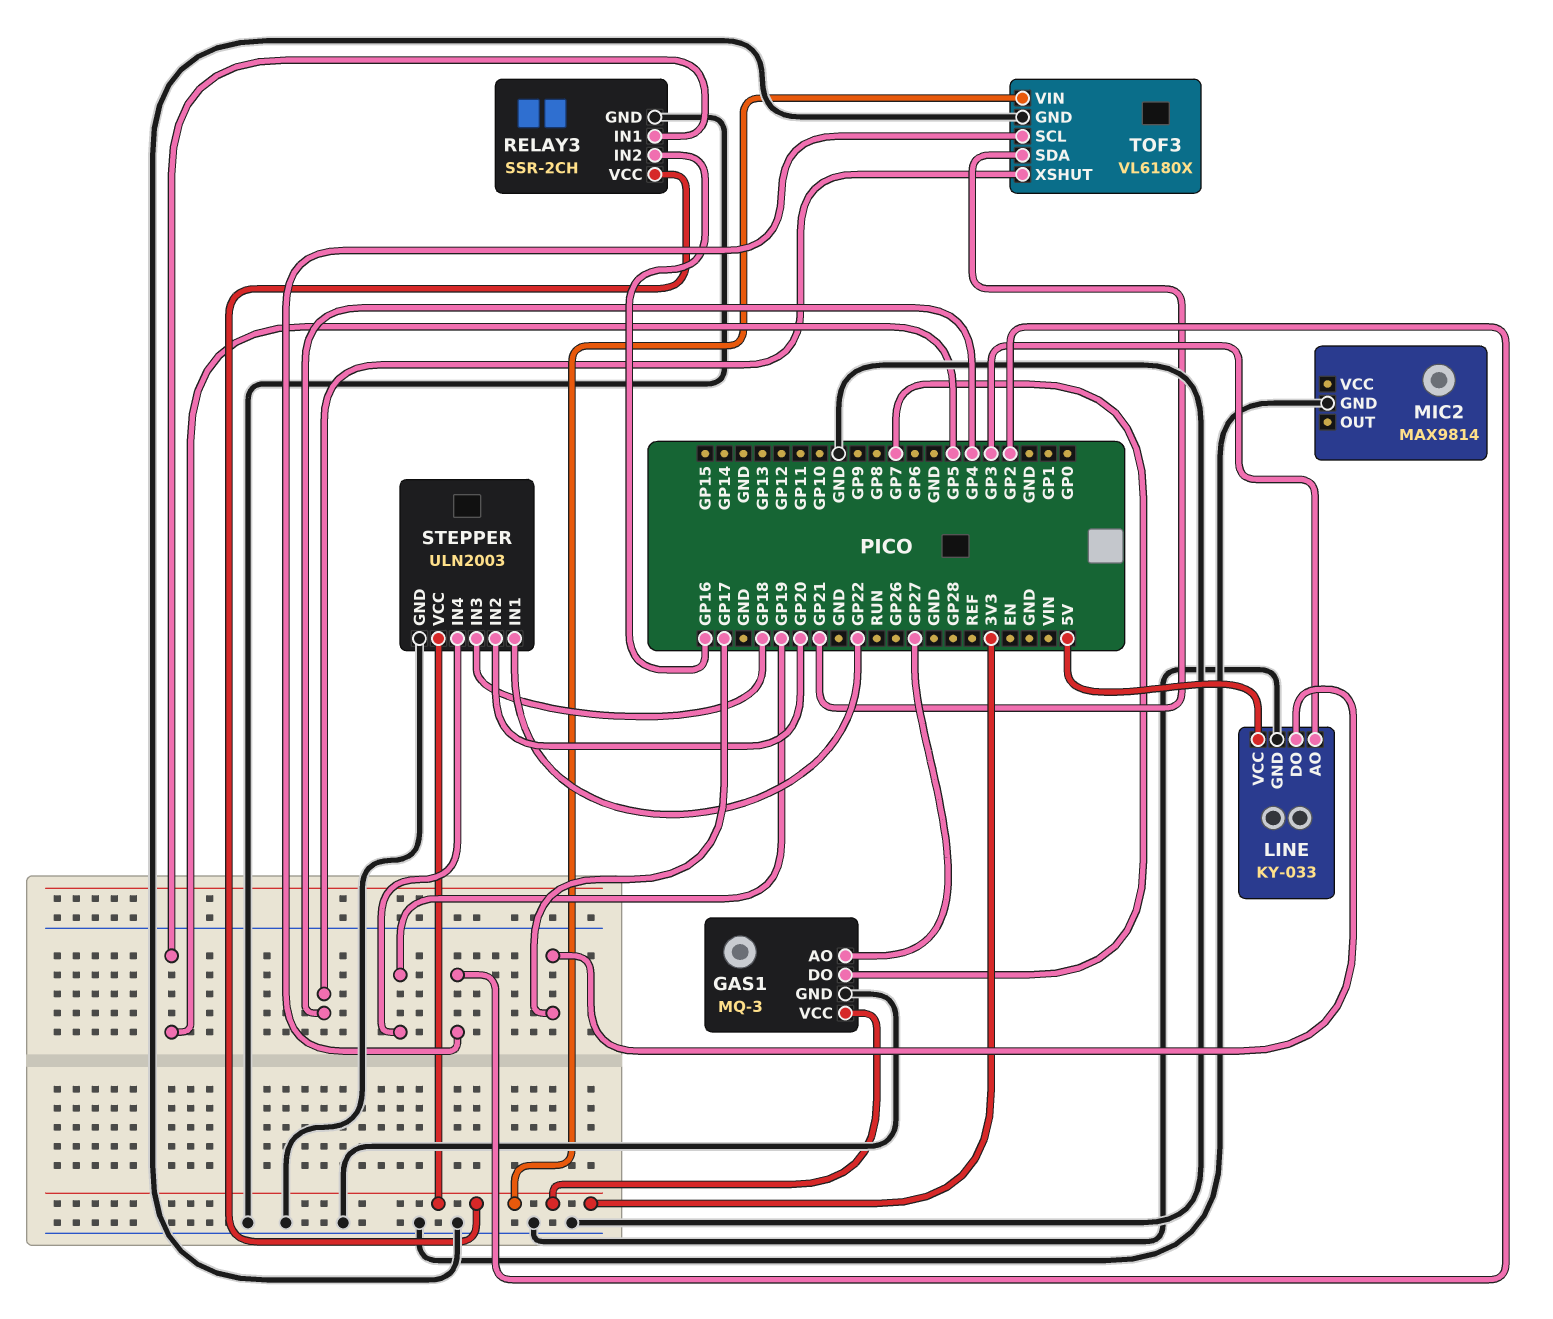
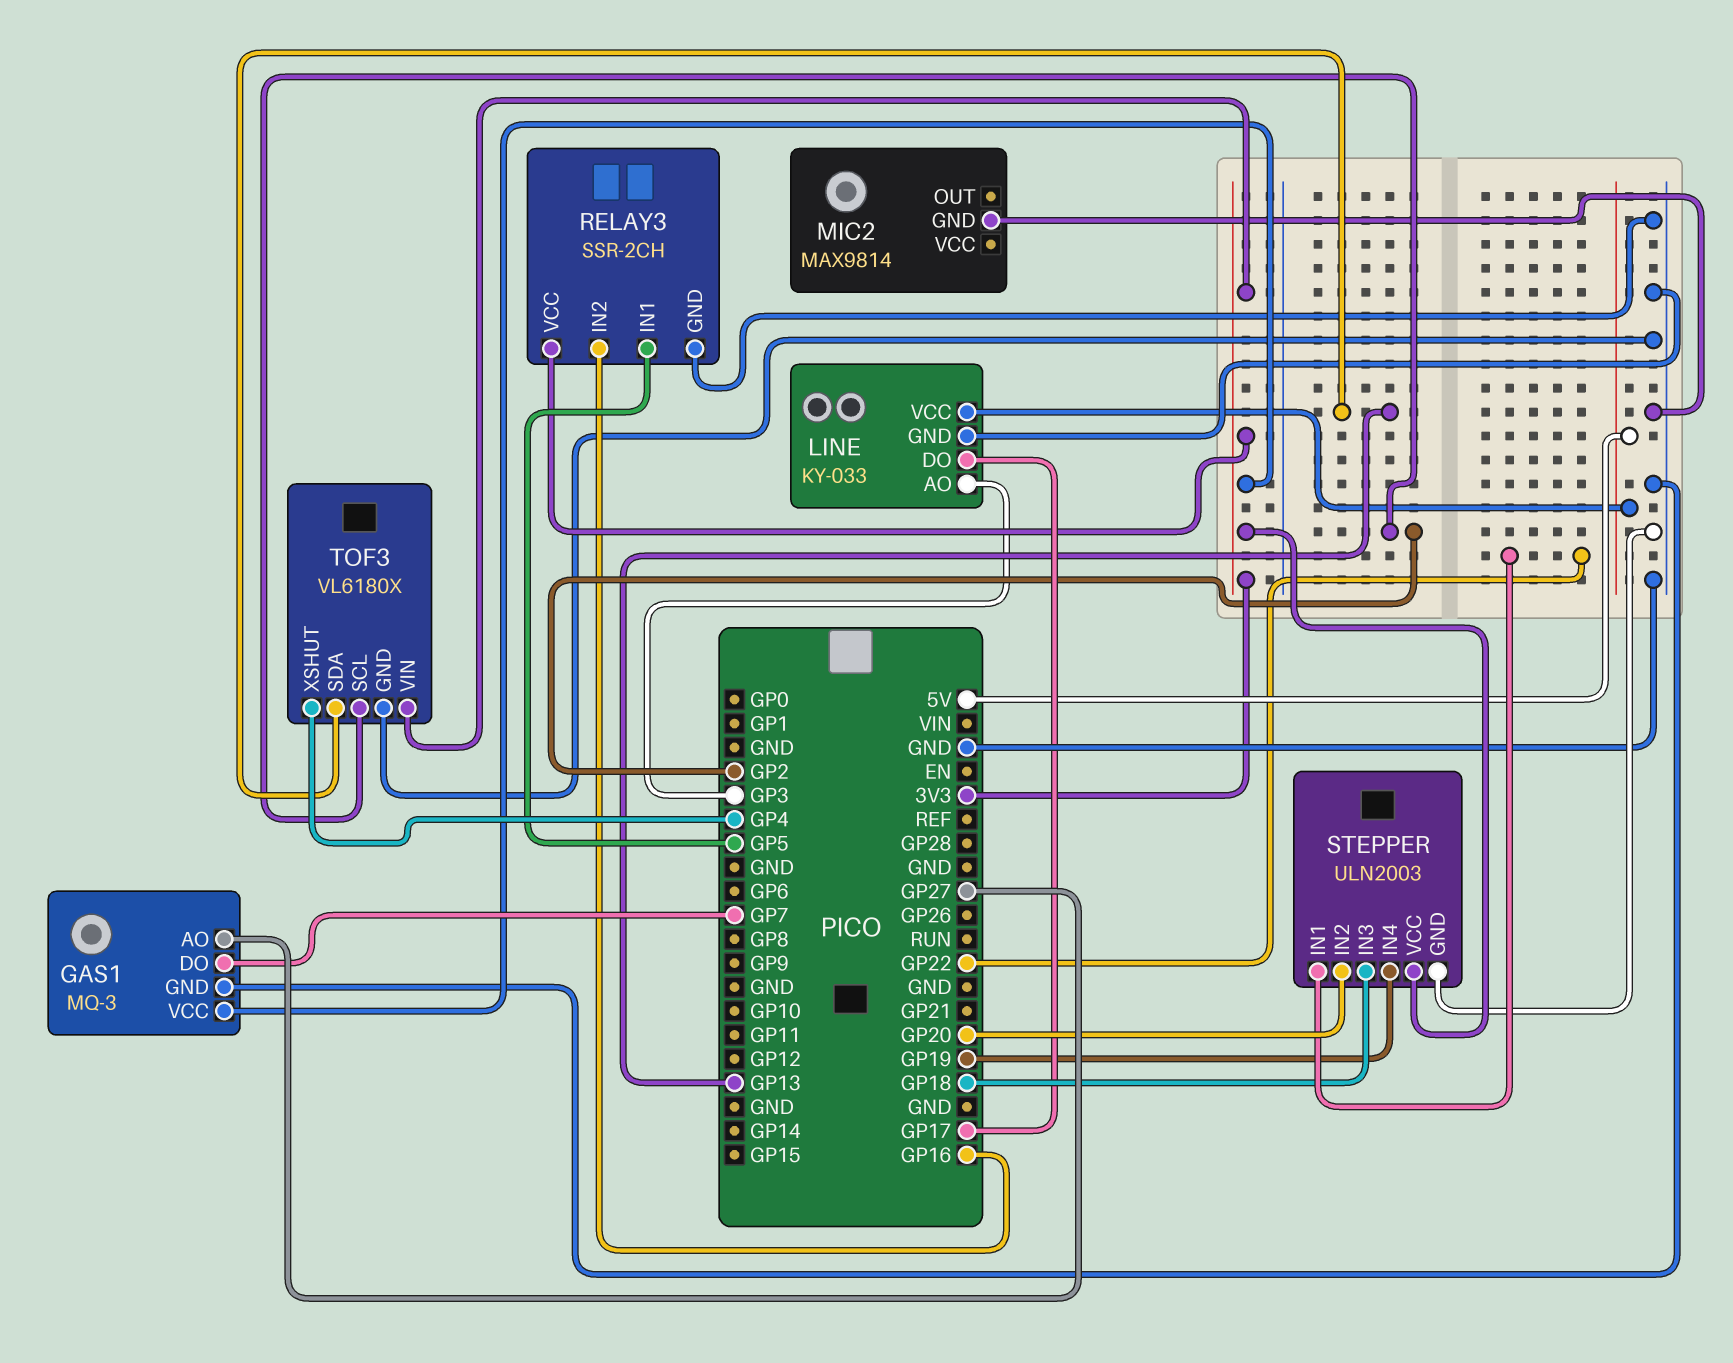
TOF3 pin SDA: GP21 -> GP13

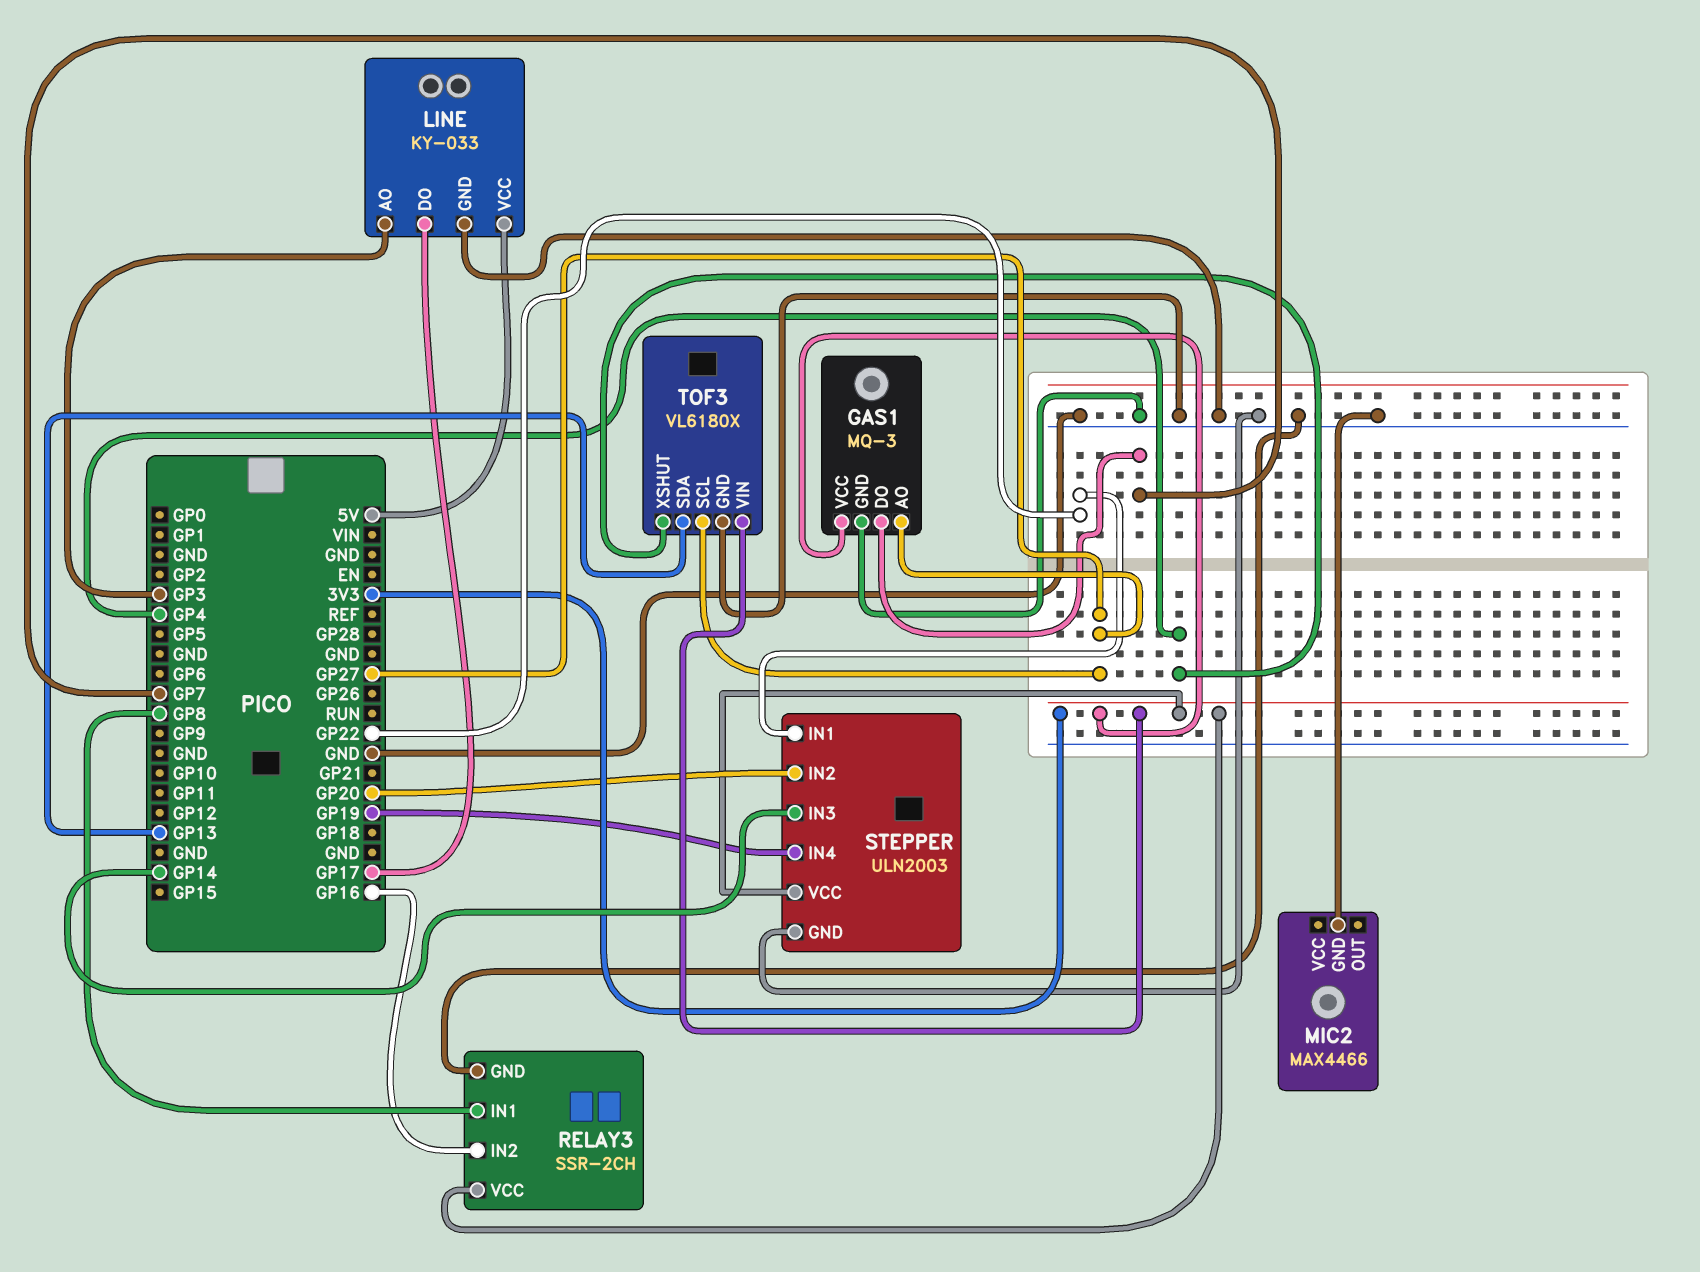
MIC2: MAX9814 -> MAX4466
RELAY3 pin IN1: GP5 -> GP8
STEPPER pin IN3: GP18 -> GP14
TOF3 pin SCL: GP2 -> GP27

